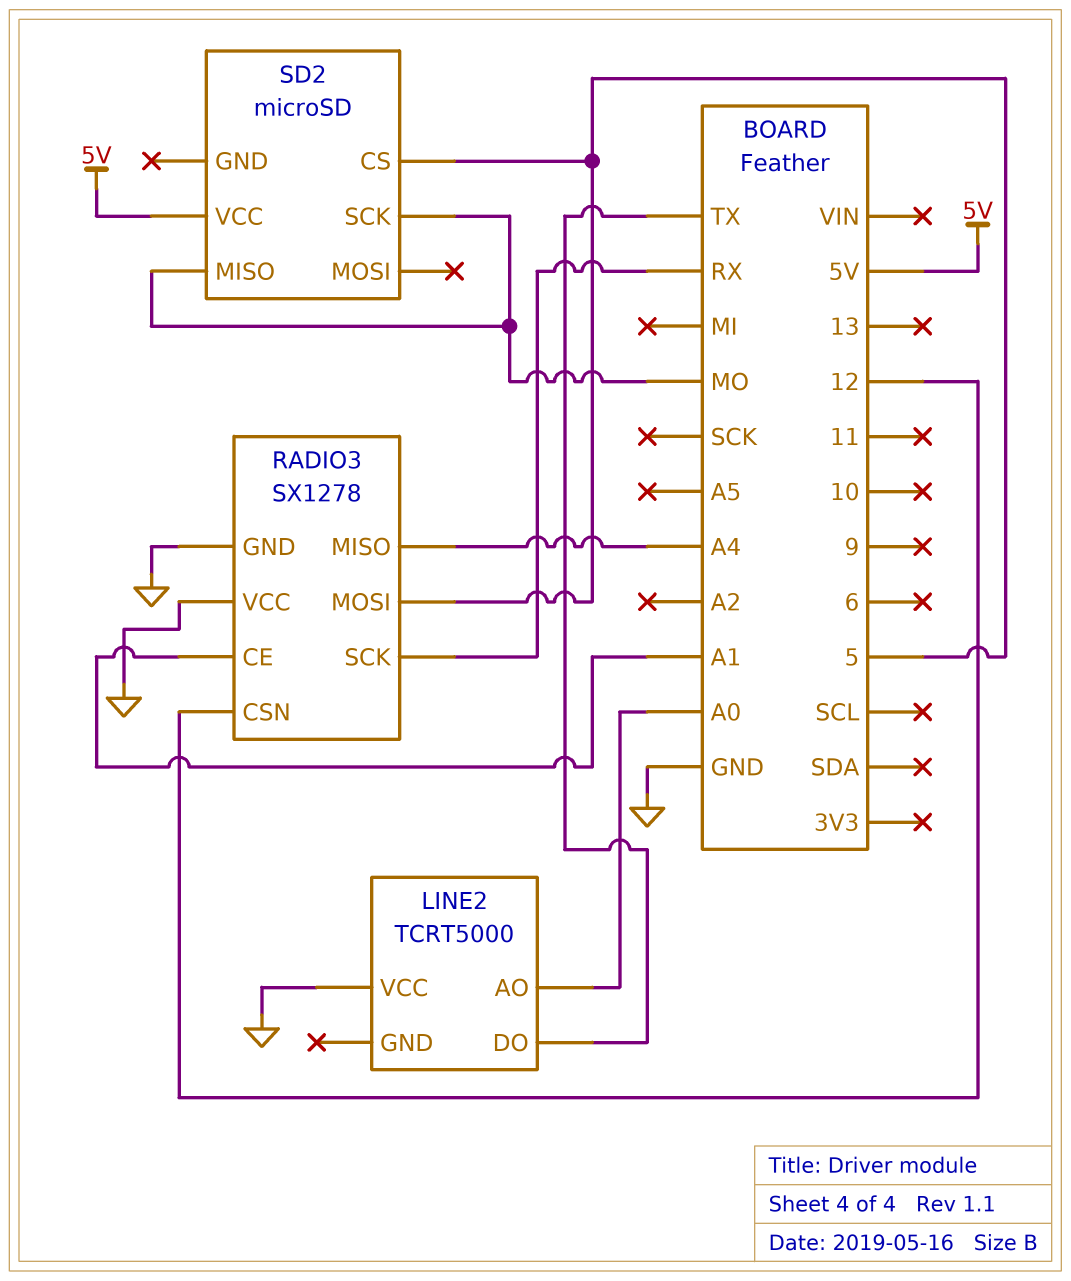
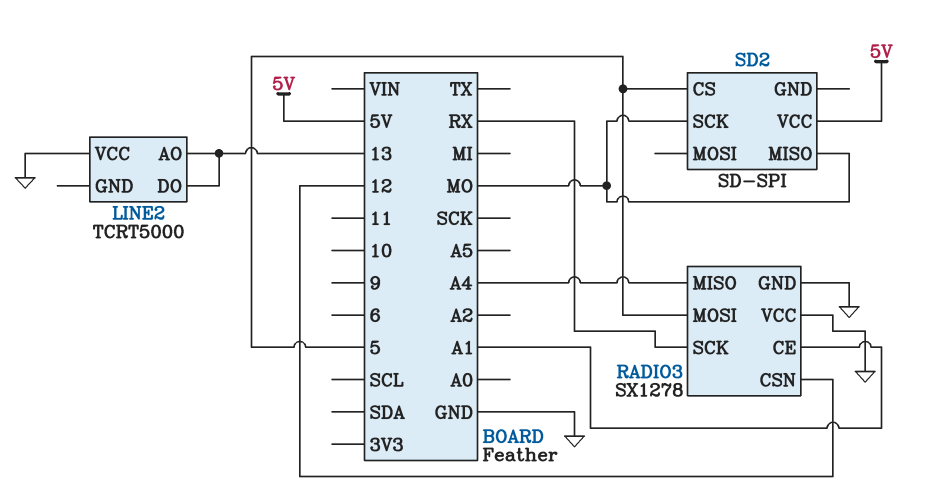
LINE2 pin AO: A0 -> 13
LINE2 pin DO: TX -> 13
SD2: microSD -> SD-SPI

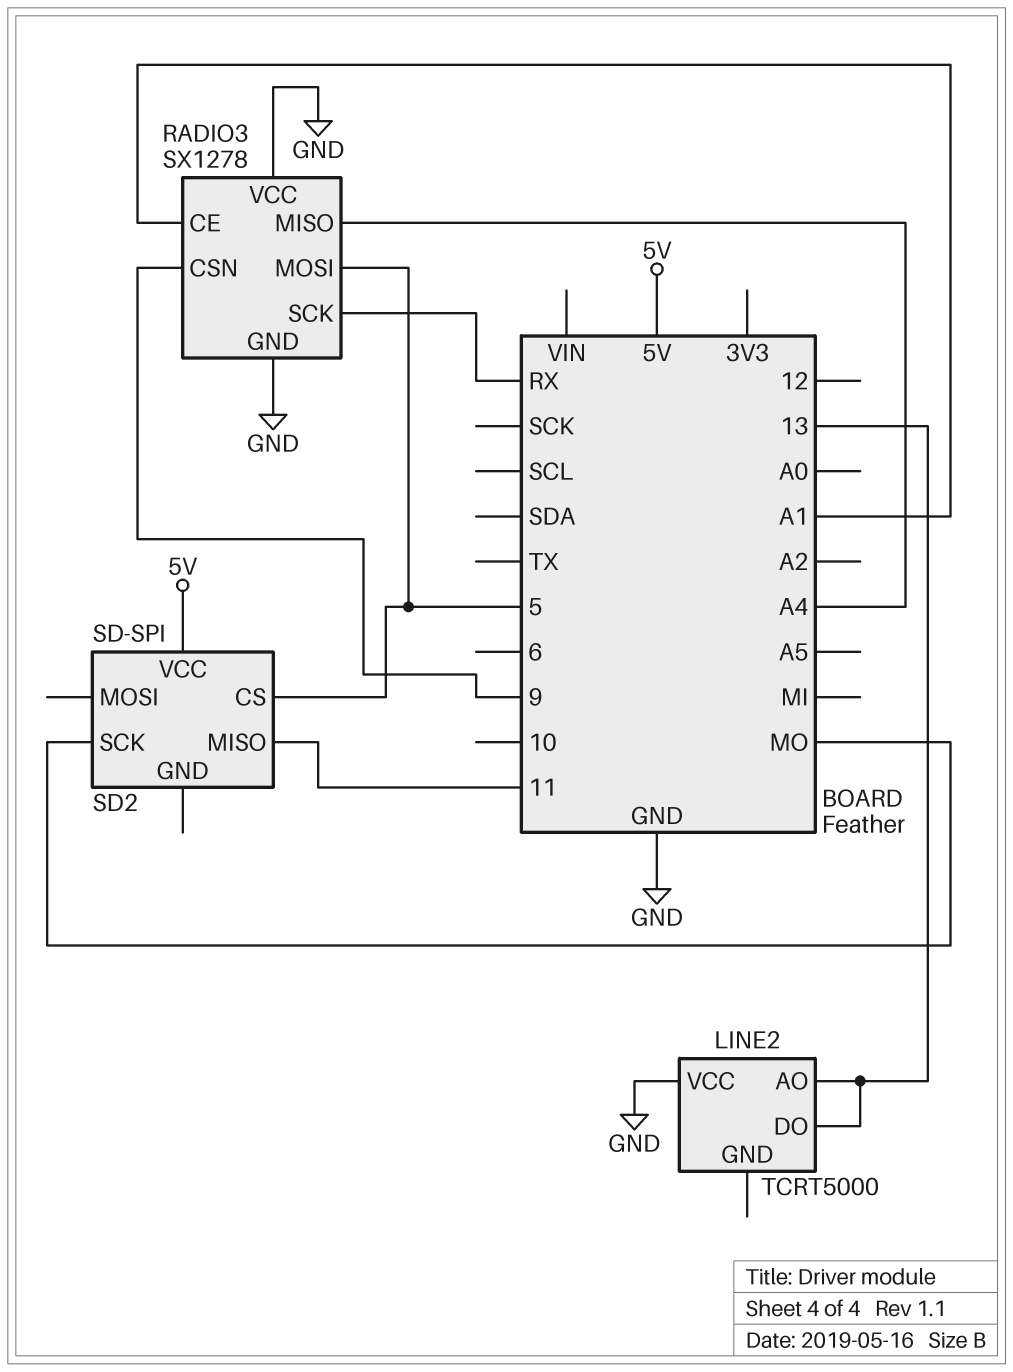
RADIO3 pin CSN: 12 -> 9
SD2 pin MISO: MO -> 11

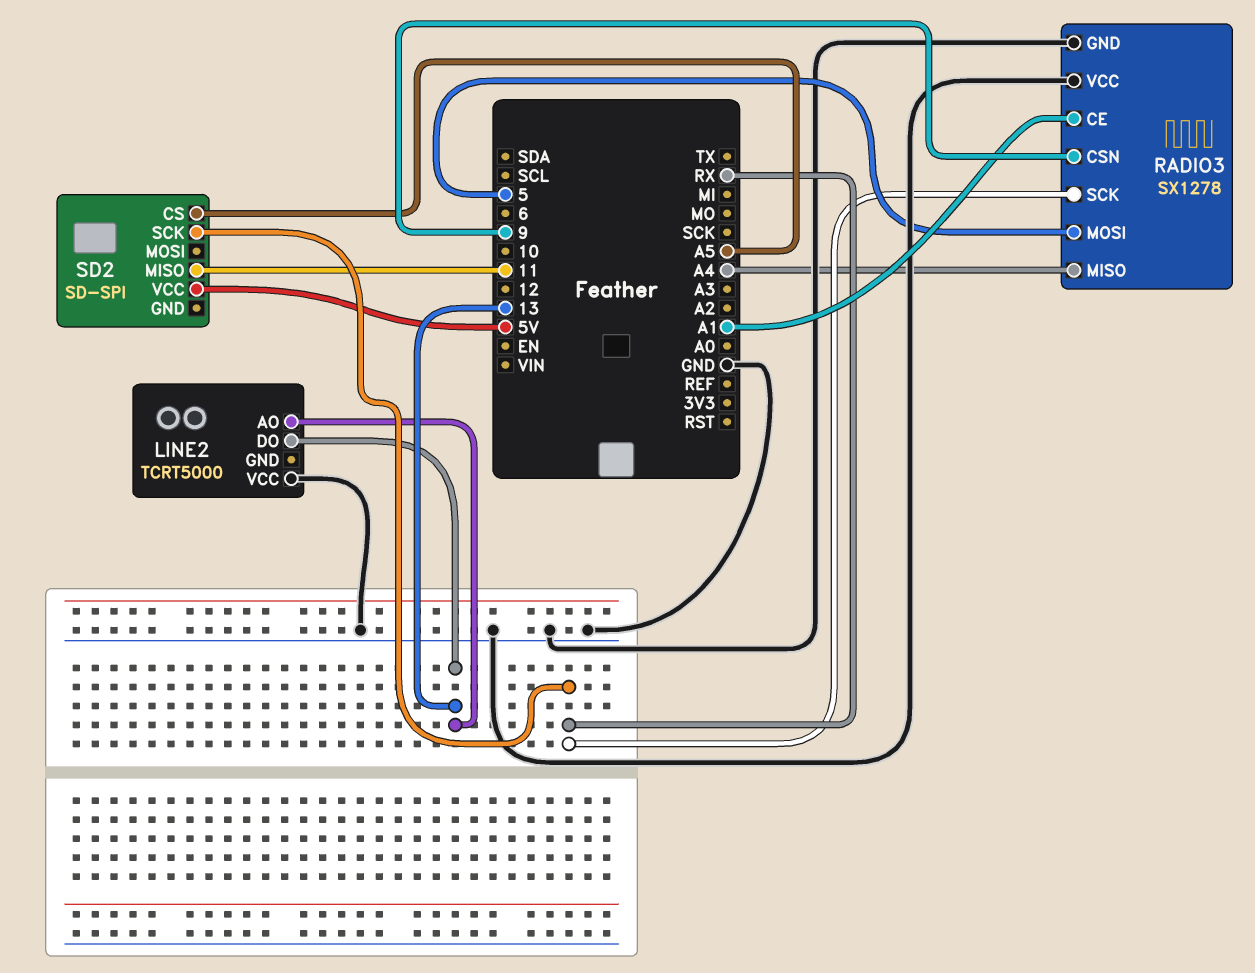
SD2 pin CS: 5 -> A5
SD2 pin SCK: MO -> RX

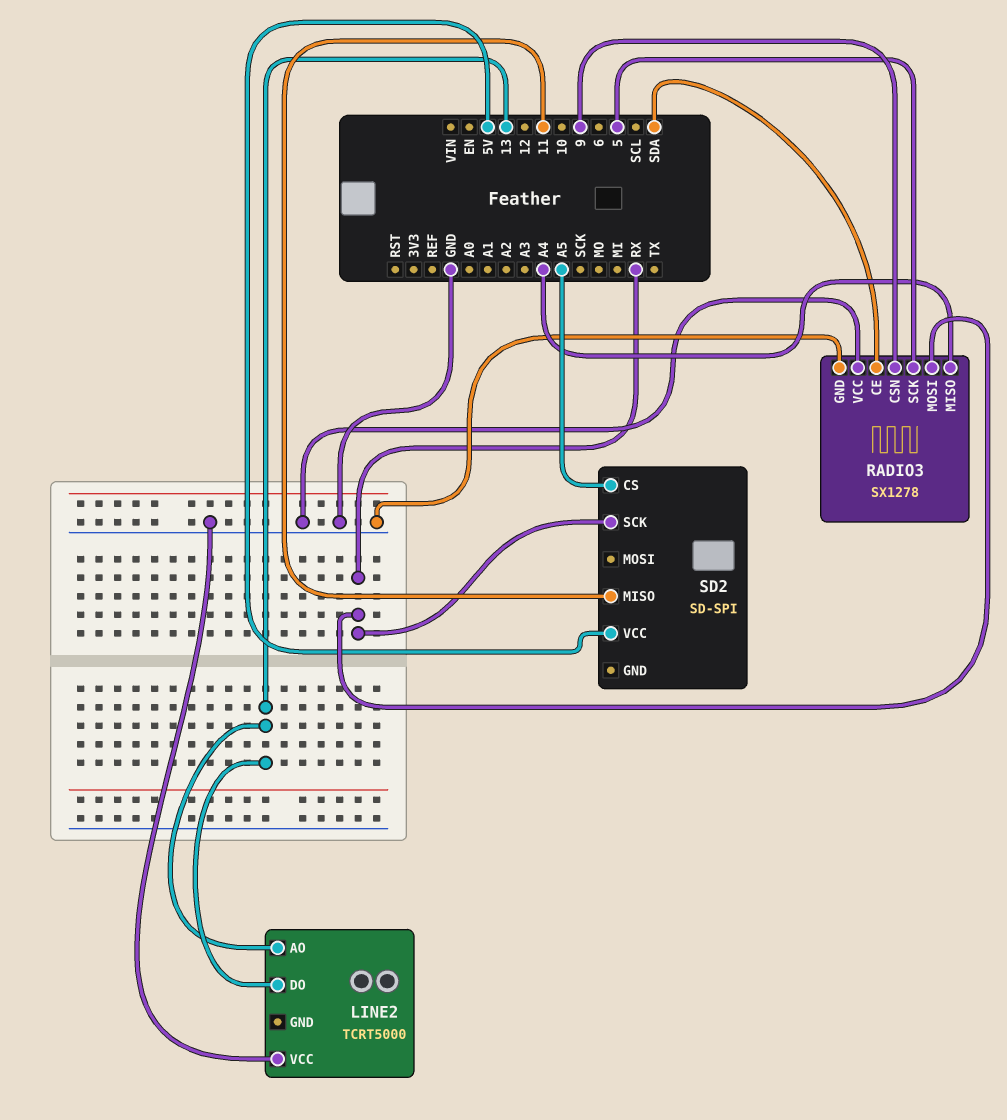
RADIO3 pin CE: A1 -> SDA
RADIO3 pin MOSI: 5 -> RX
RADIO3 pin SCK: RX -> 5

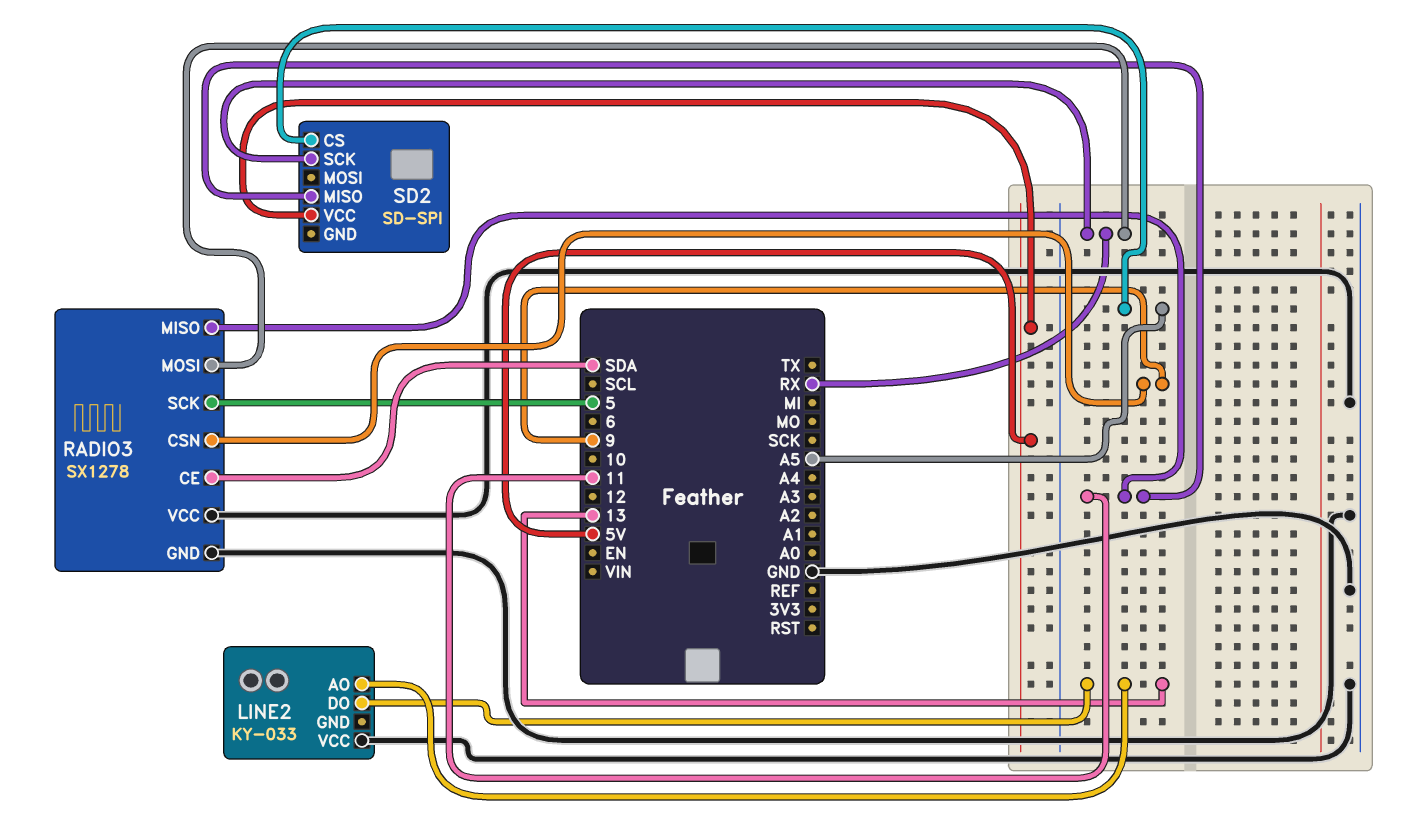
LINE2: TCRT5000 -> KY-033
RADIO3 pin MISO: A4 -> 11

